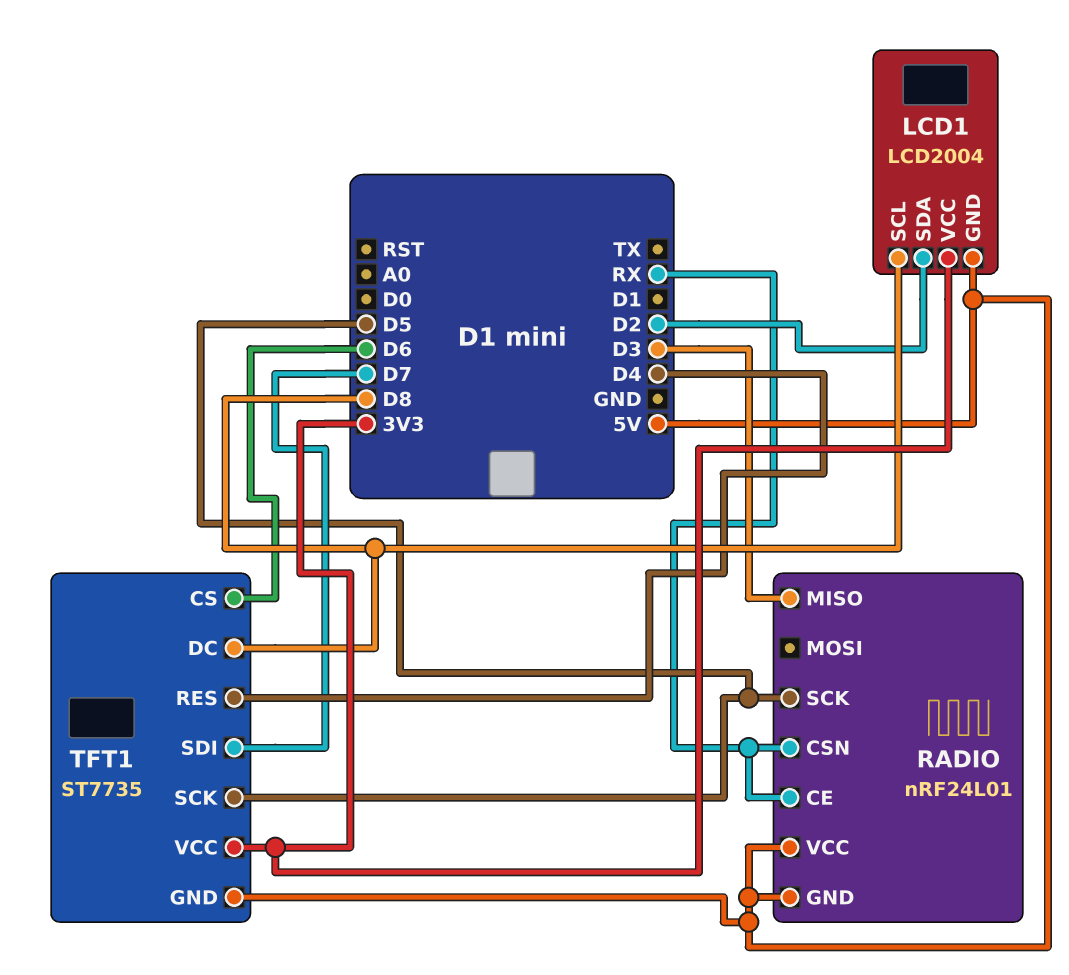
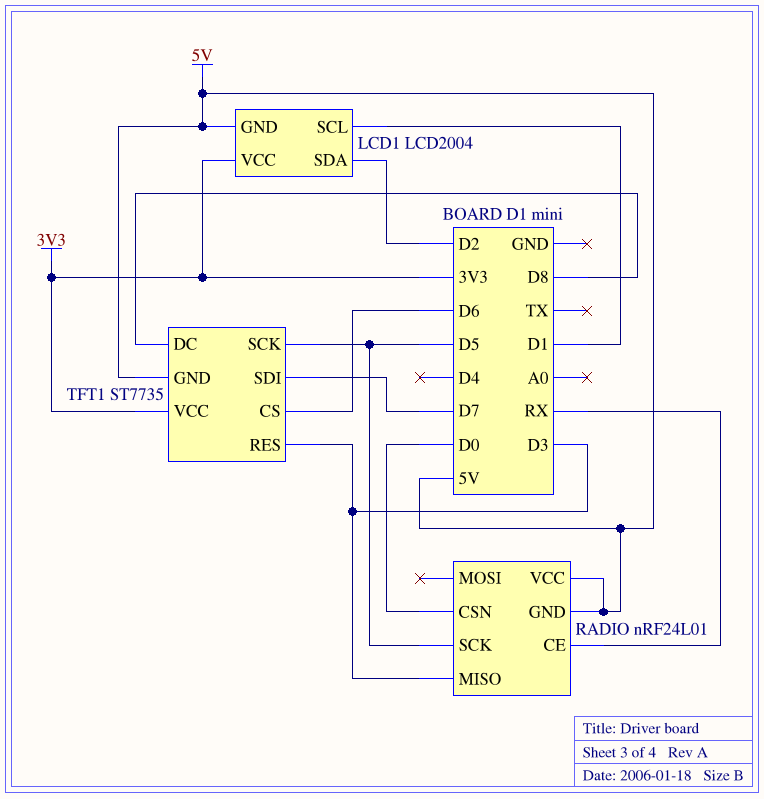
LCD1 pin SCL: D8 -> D1
RADIO pin CSN: RX -> D0
TFT1 pin RES: D4 -> D3

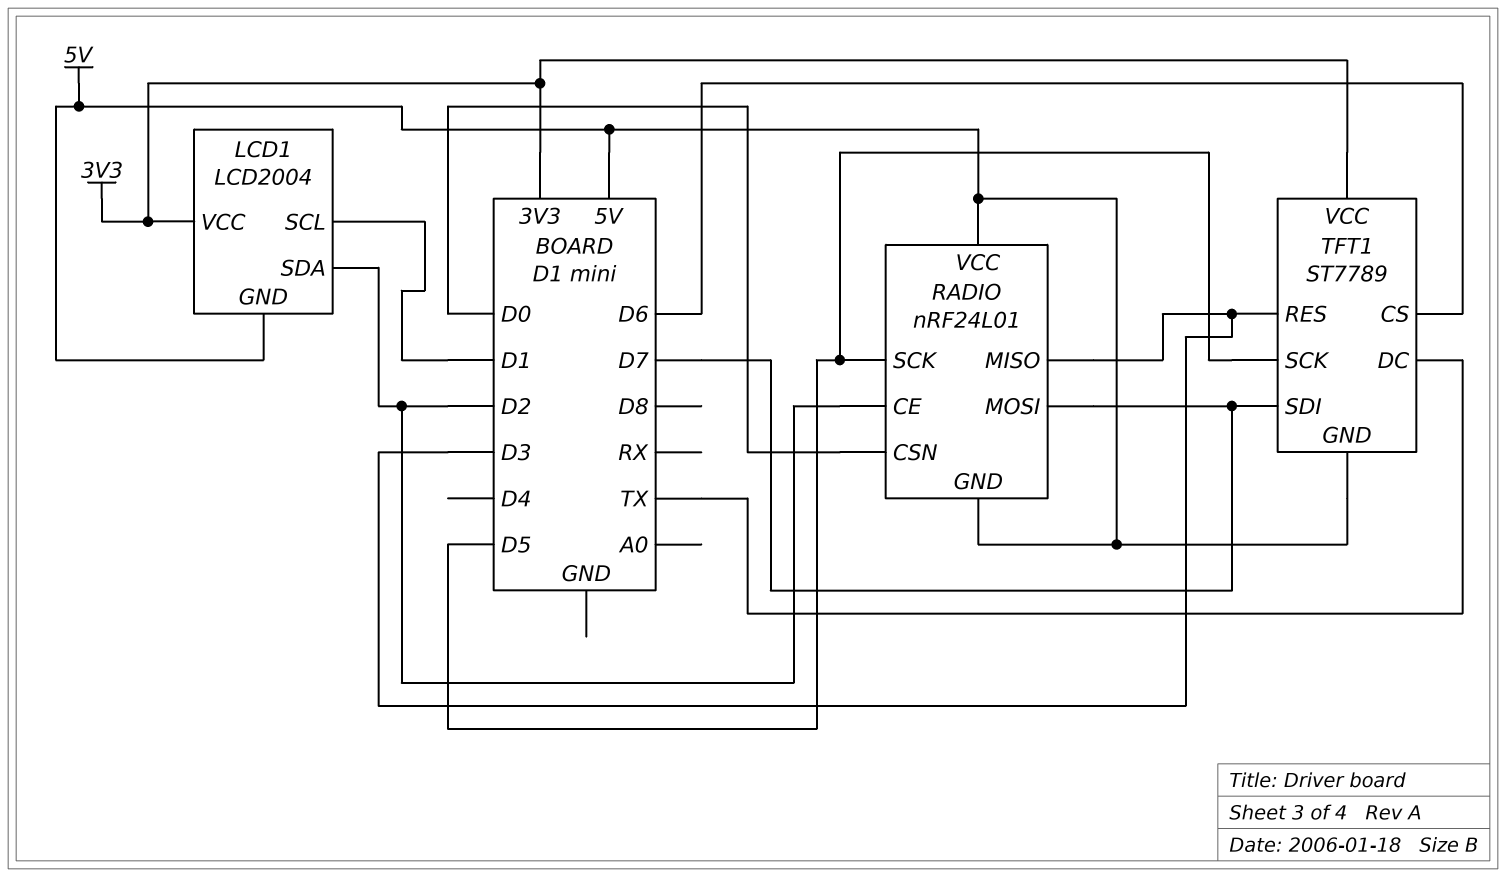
RADIO pin CE: RX -> D2
RADIO pin MOSI: none -> D7
TFT1: ST7735 -> ST7789
TFT1 pin DC: D8 -> TX

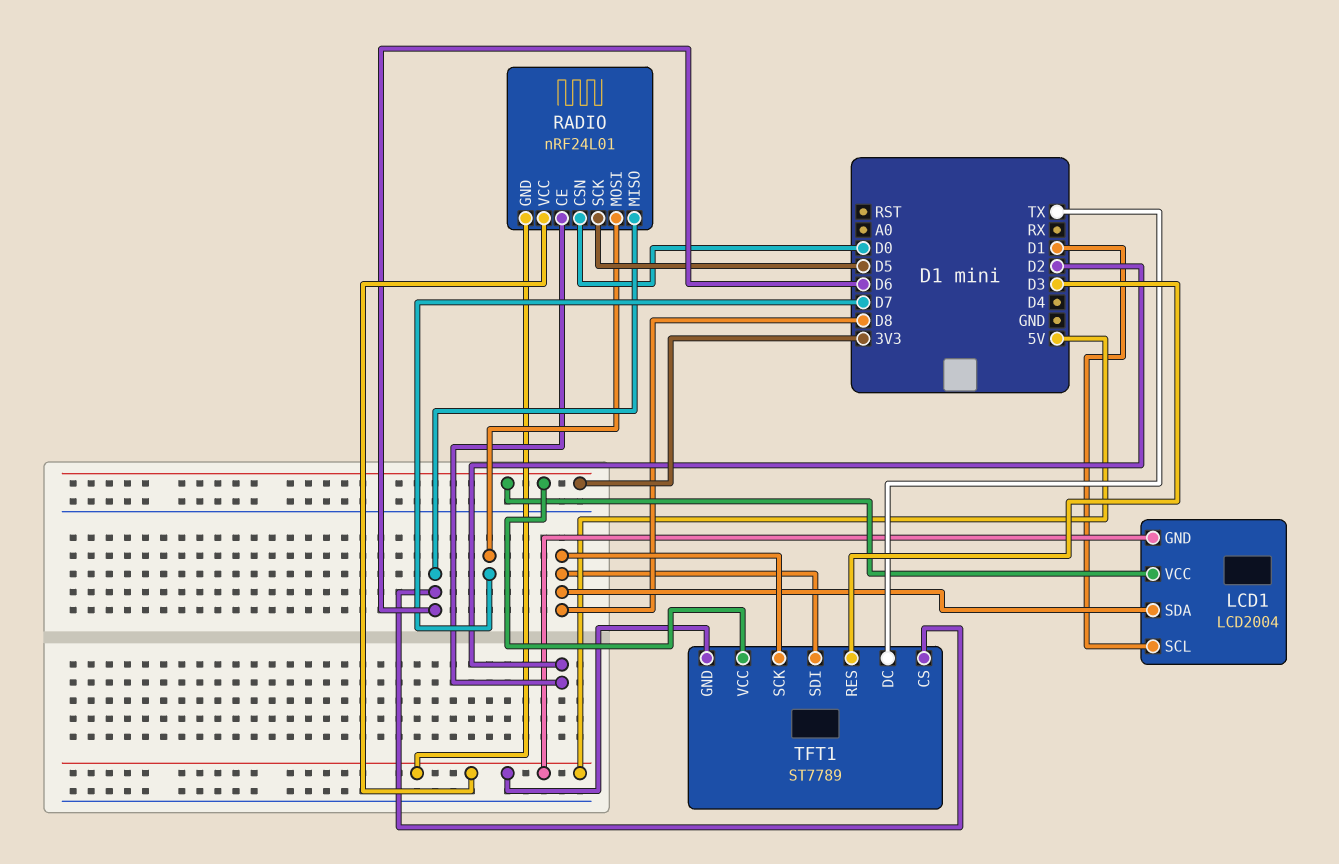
LCD1 pin SDA: D2 -> D8
RADIO pin MISO: D3 -> D6
TFT1 pin SCK: D5 -> D8
TFT1 pin SDI: D7 -> D8

